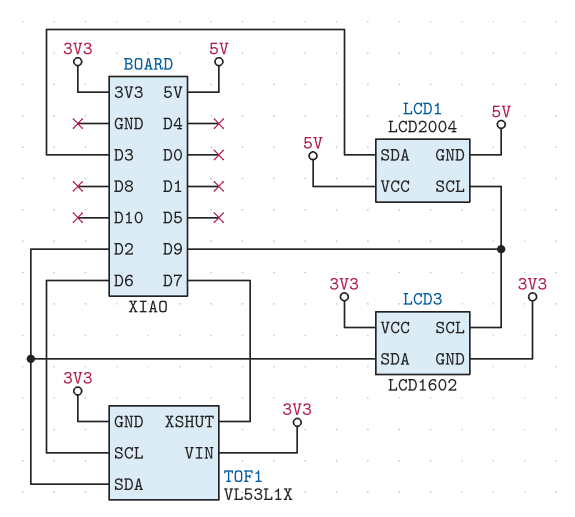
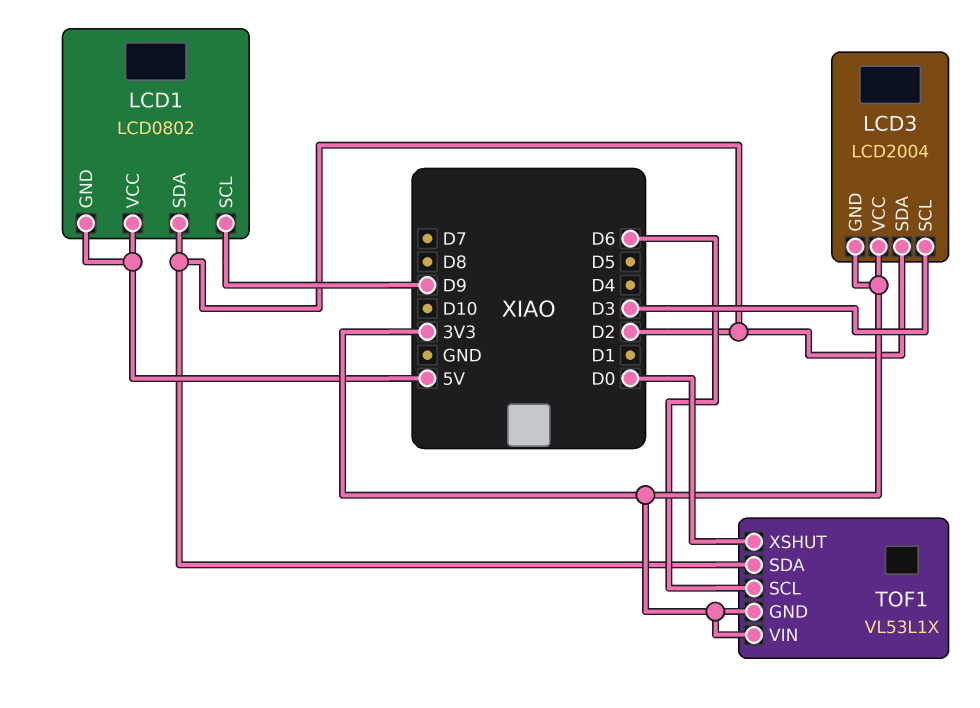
LCD1: LCD2004 -> LCD0802
LCD1 pin SDA: D3 -> D2
LCD3: LCD1602 -> LCD2004
LCD3 pin SCL: D9 -> D3
TOF1 pin XSHUT: D7 -> D0

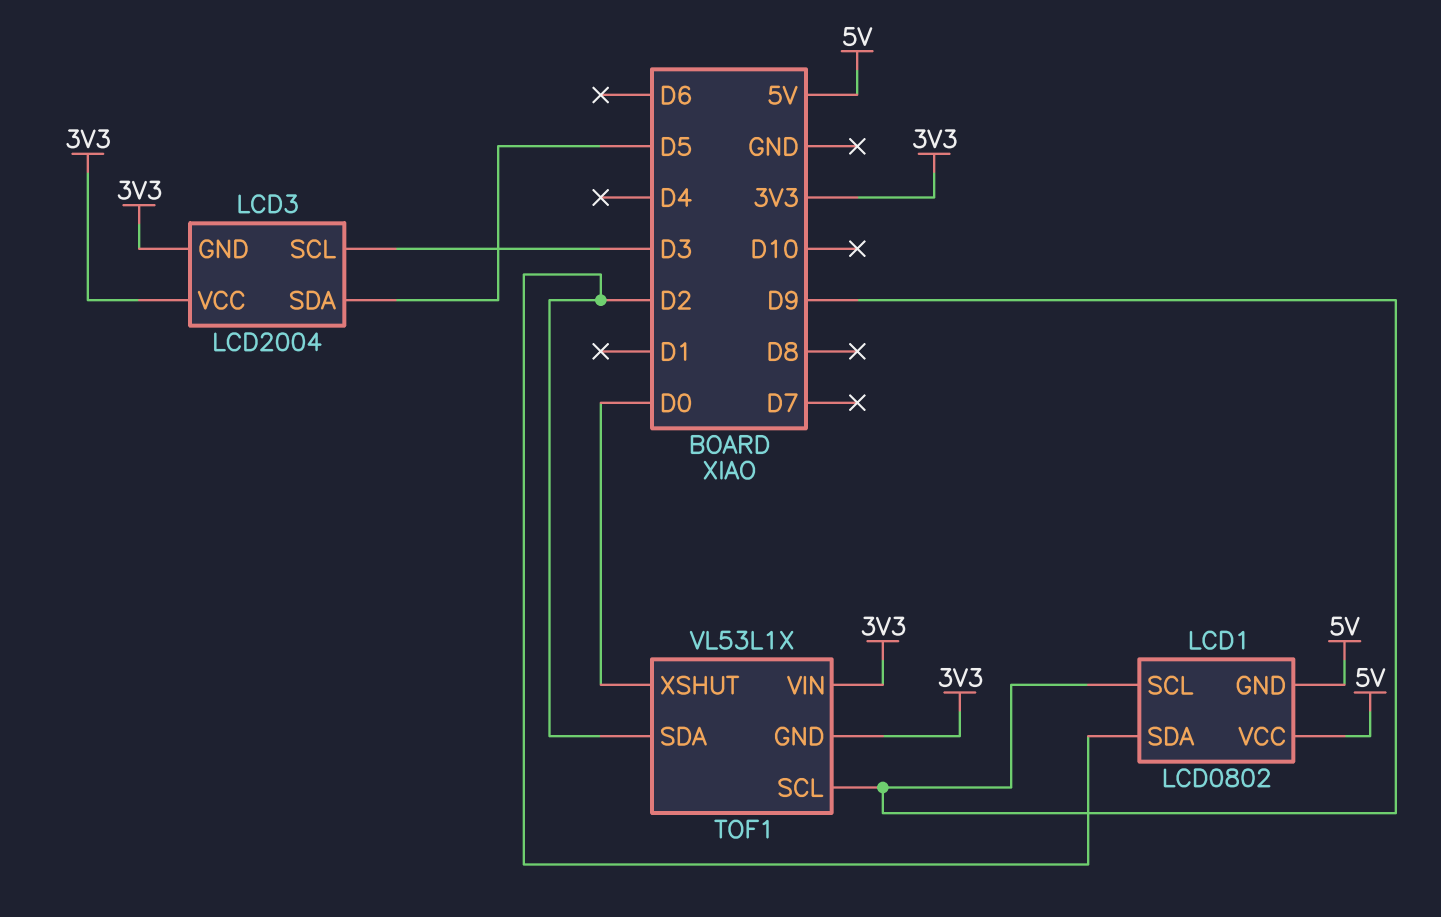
LCD3 pin SDA: D2 -> D5
TOF1 pin SCL: D6 -> D9

